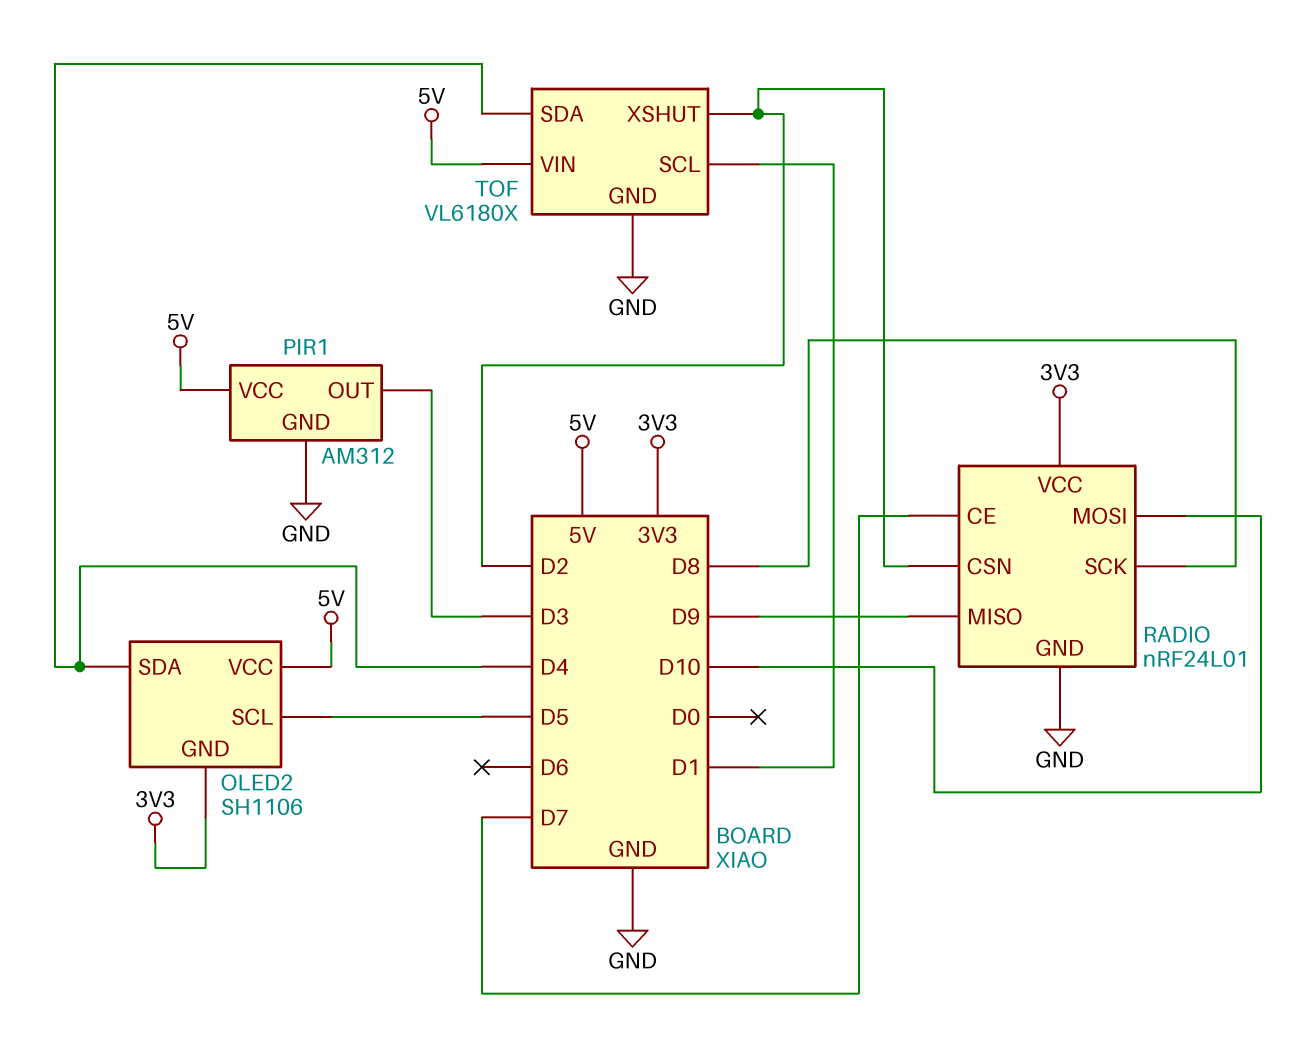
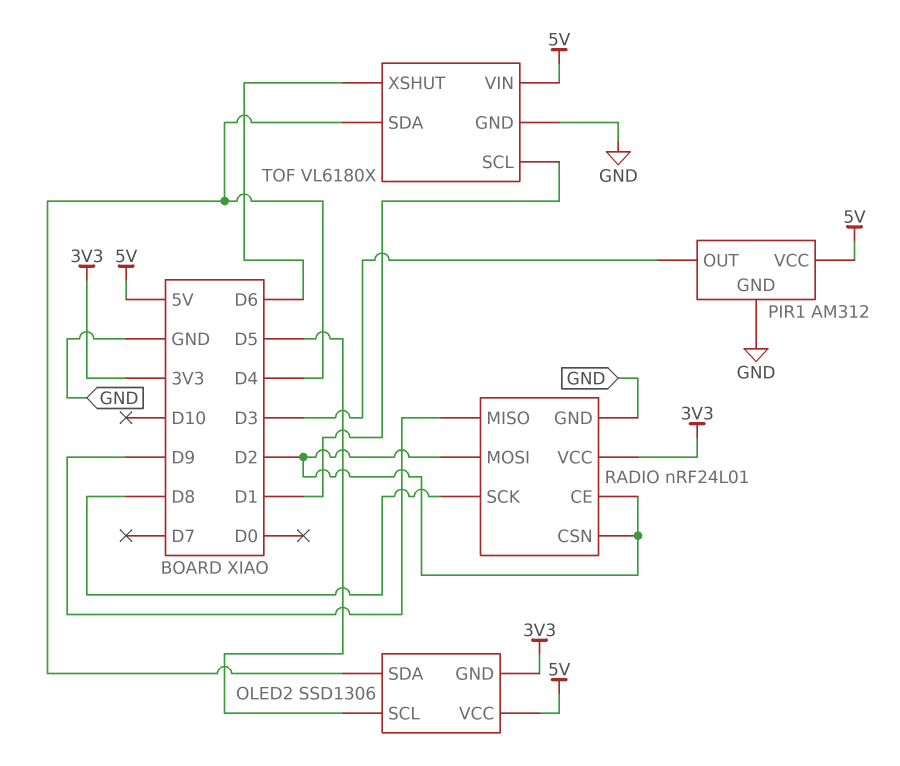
OLED2: SH1106 -> SSD1306
RADIO pin CE: D7 -> D2
RADIO pin MOSI: D10 -> D2
TOF pin XSHUT: D2 -> D6

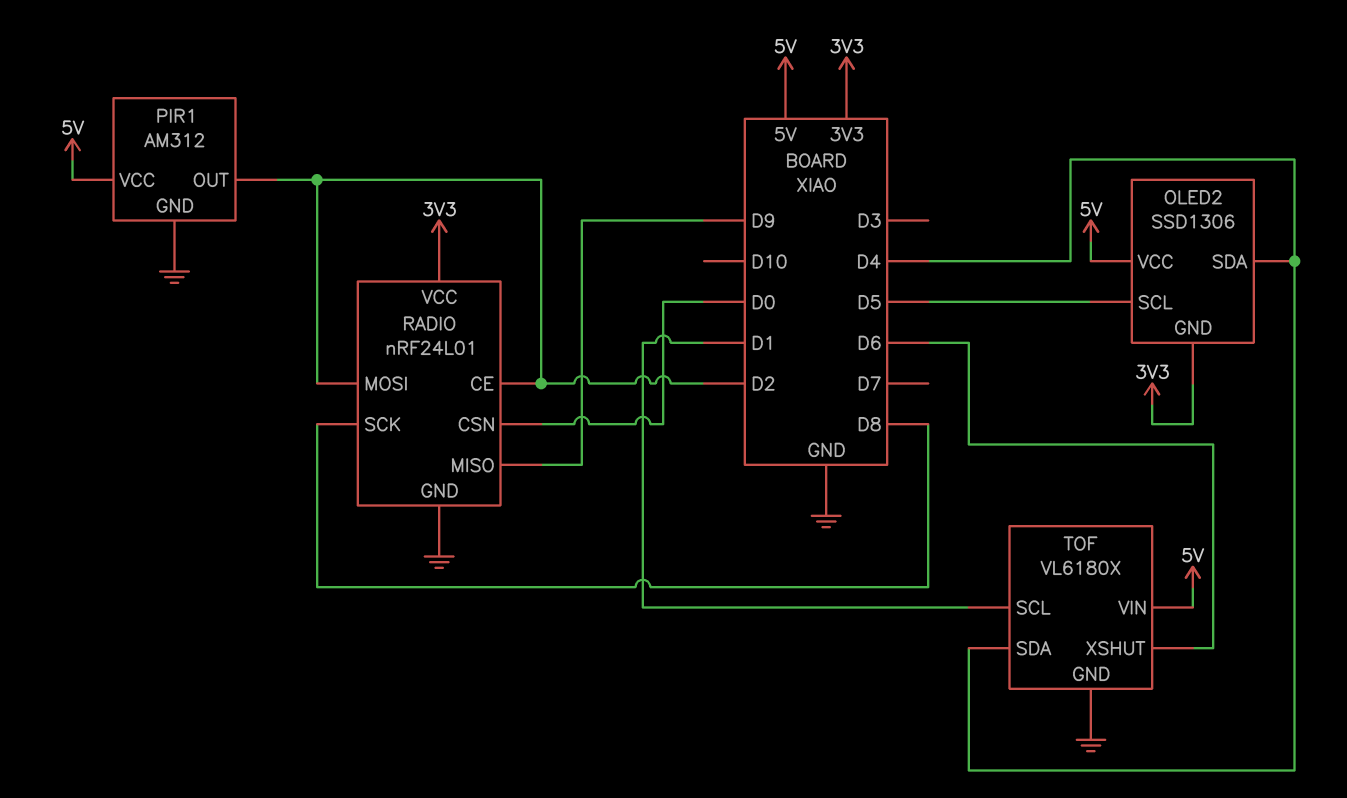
PIR1 pin OUT: D3 -> D2
RADIO pin CSN: D2 -> D0

